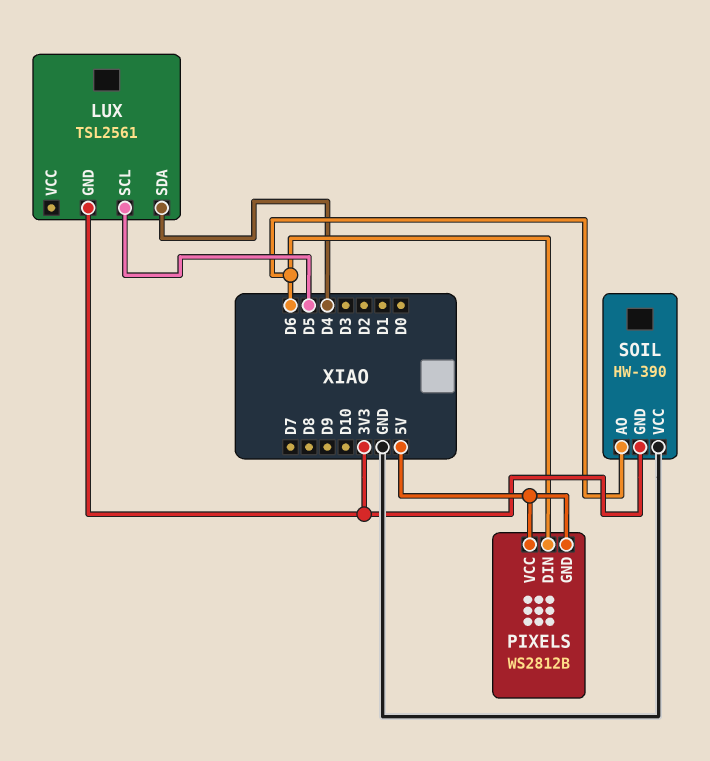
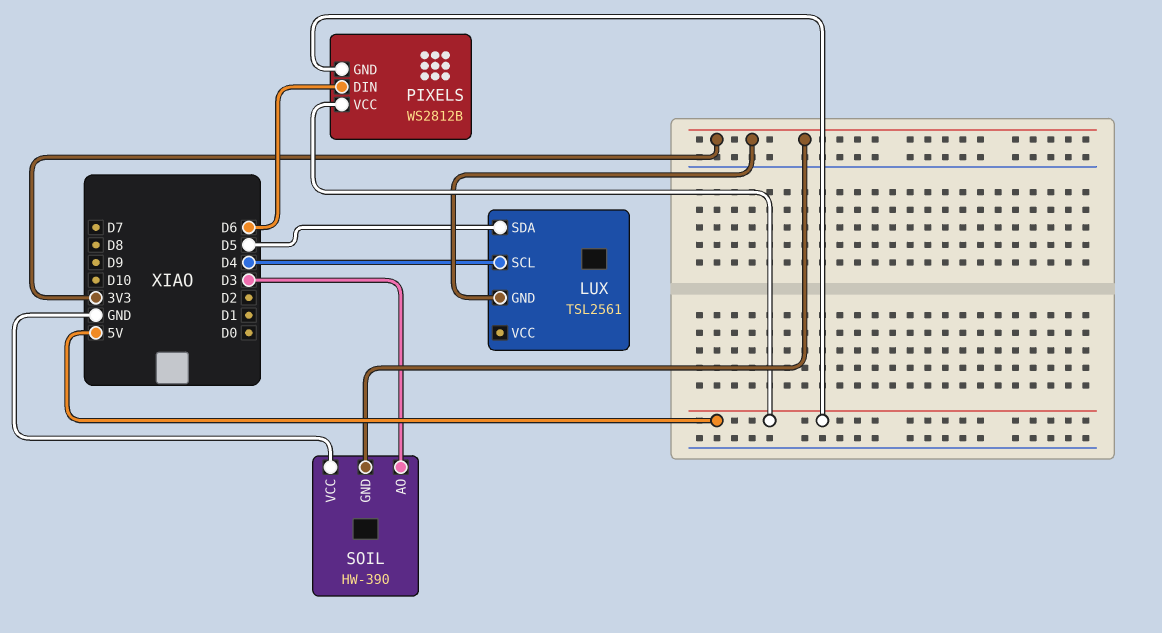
LUX pin SCL: D5 -> D4
LUX pin SDA: D4 -> D5
SOIL pin AO: D6 -> D3

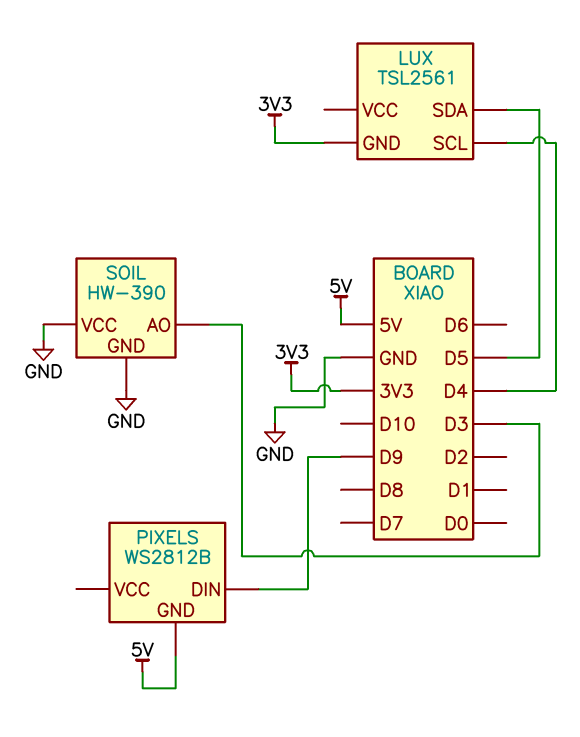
PIXELS pin DIN: D6 -> D9
PIXELS pin VCC: 5V -> none
SOIL pin GND: 3V3 -> GND

